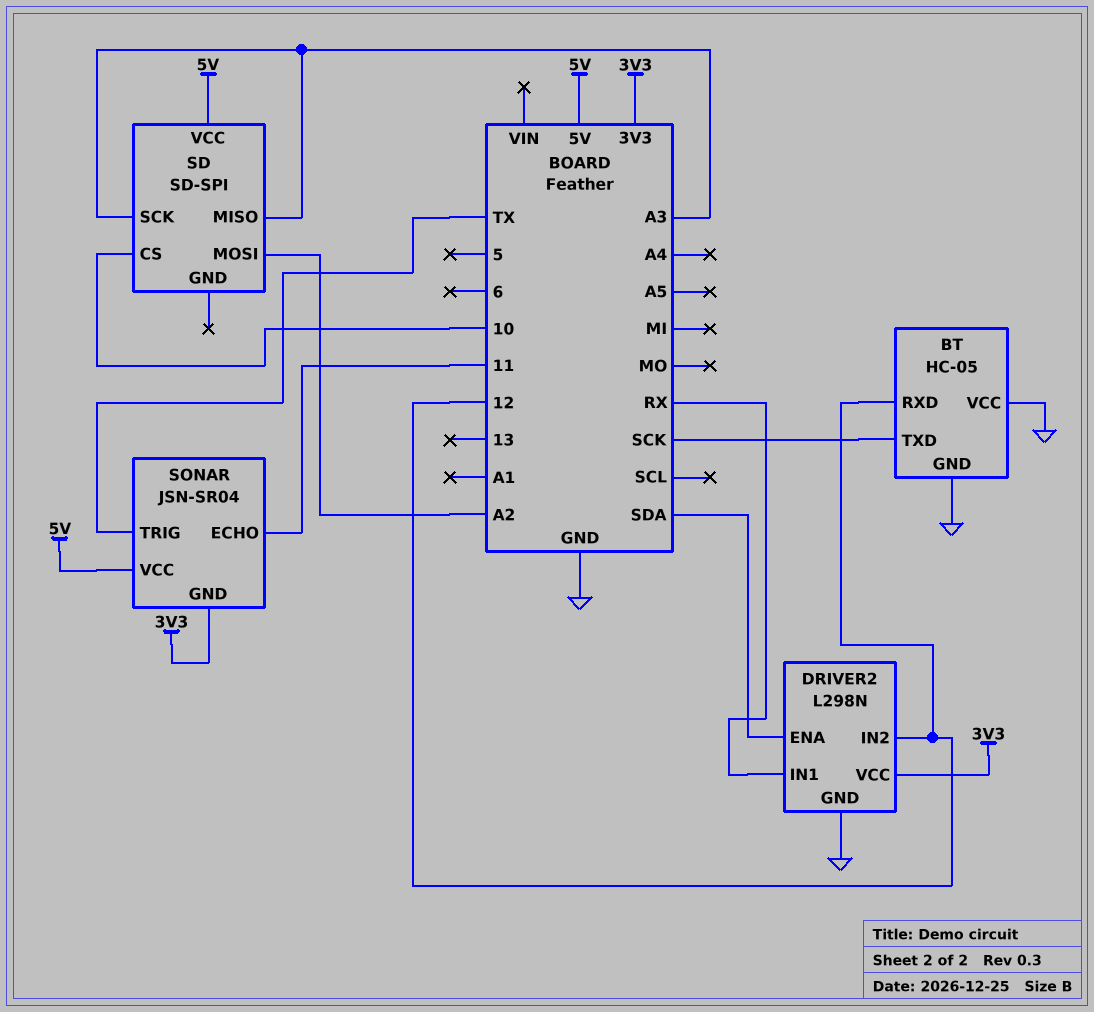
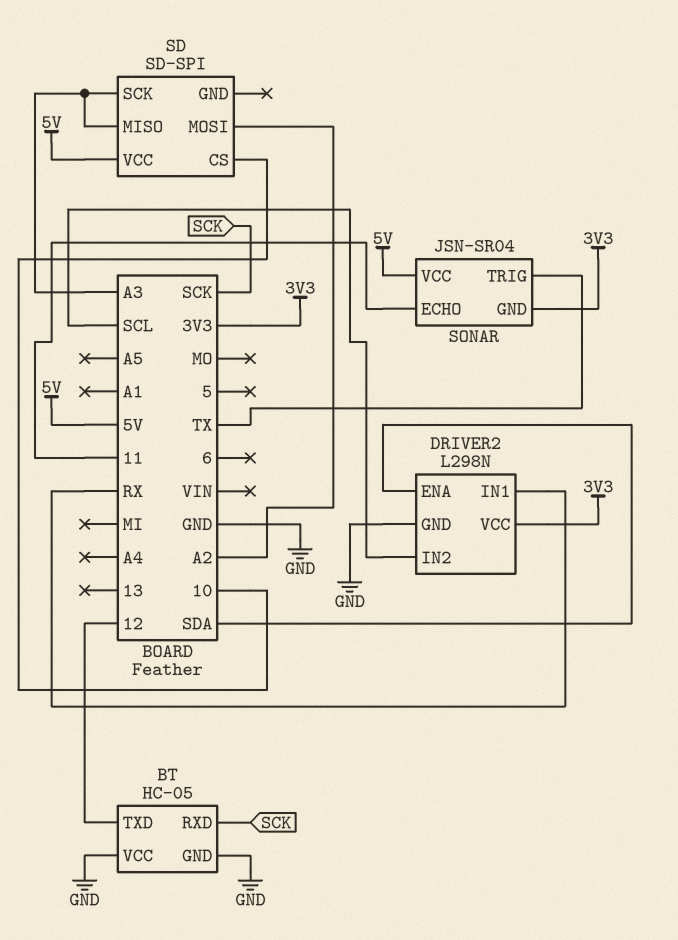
BT pin RXD: 12 -> SCK
BT pin TXD: SCK -> 12
DRIVER2 pin IN2: 12 -> SCL

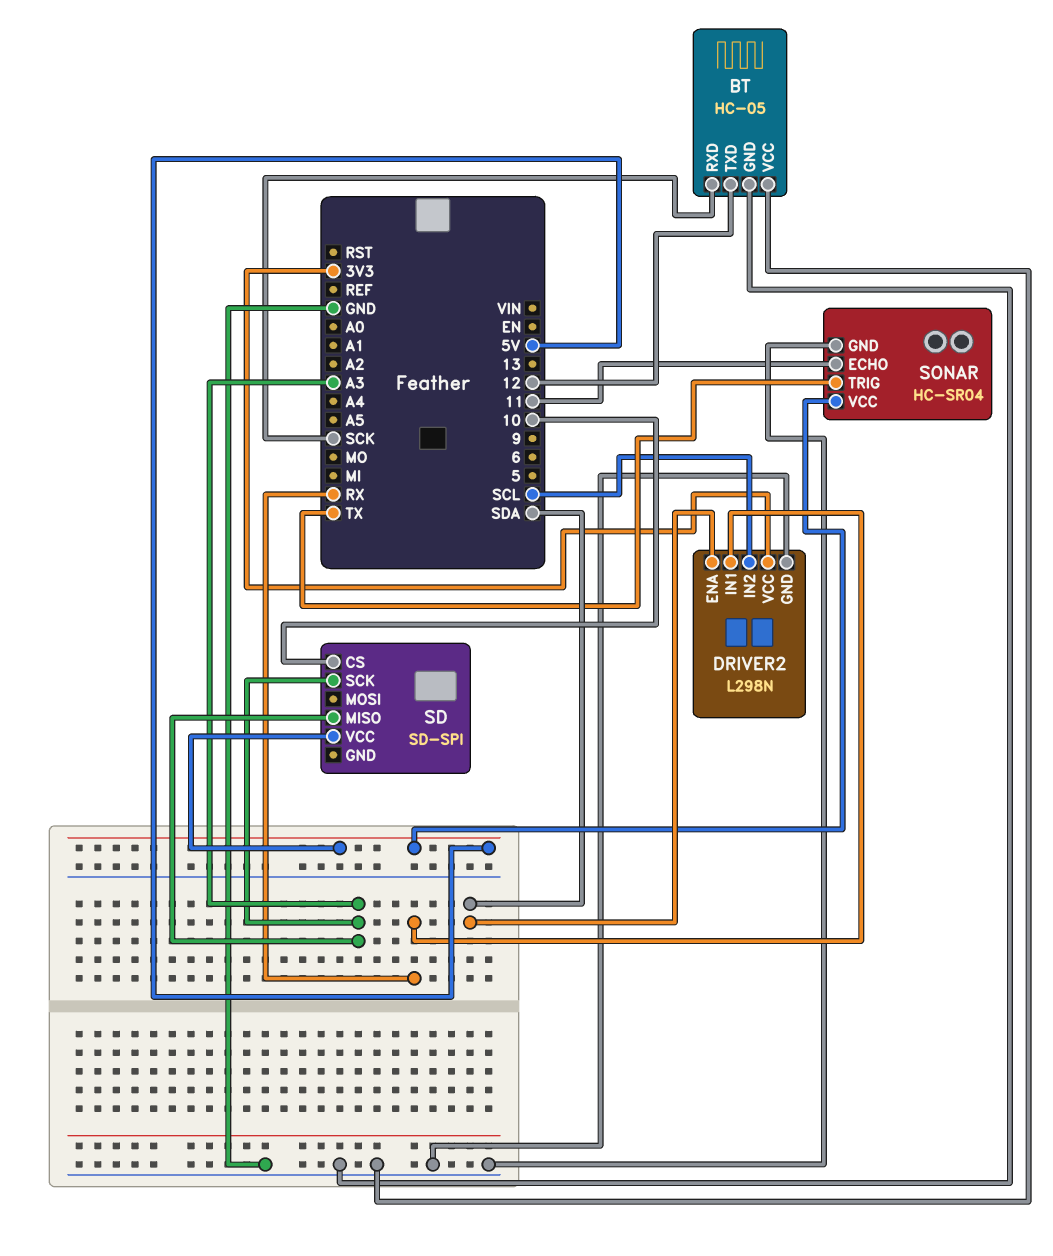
SD pin MOSI: A2 -> none
SONAR: JSN-SR04 -> HC-SR04
SONAR pin GND: 3V3 -> GND

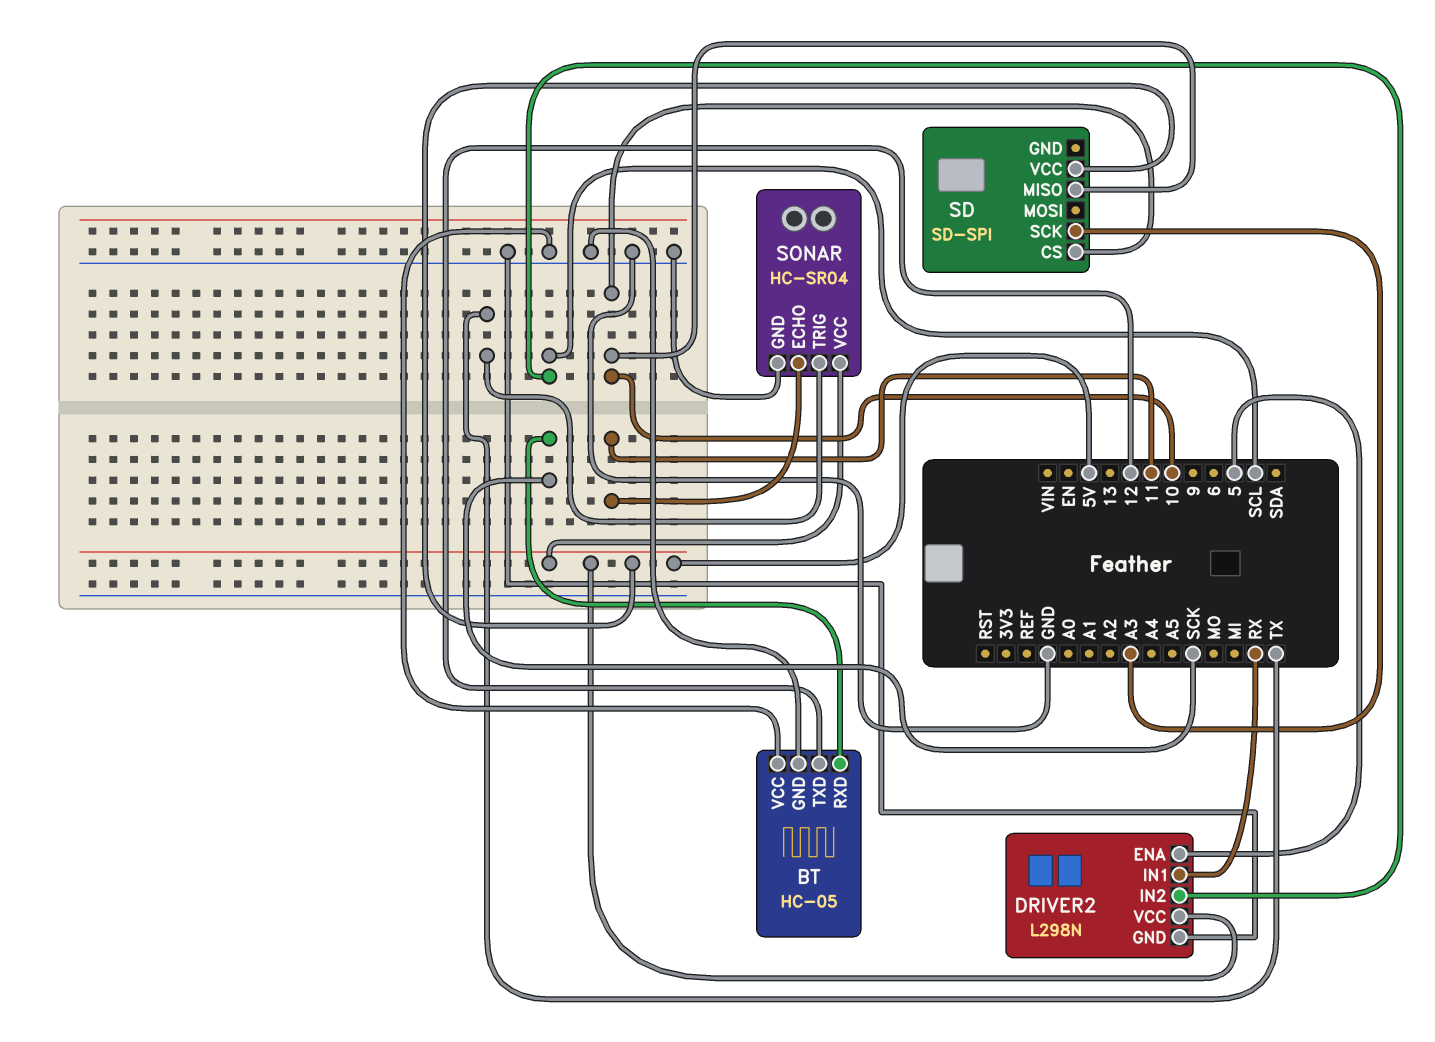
DRIVER2 pin ENA: SDA -> 5
DRIVER2 pin VCC: 3V3 -> 5V
SD pin MISO: A3 -> 10

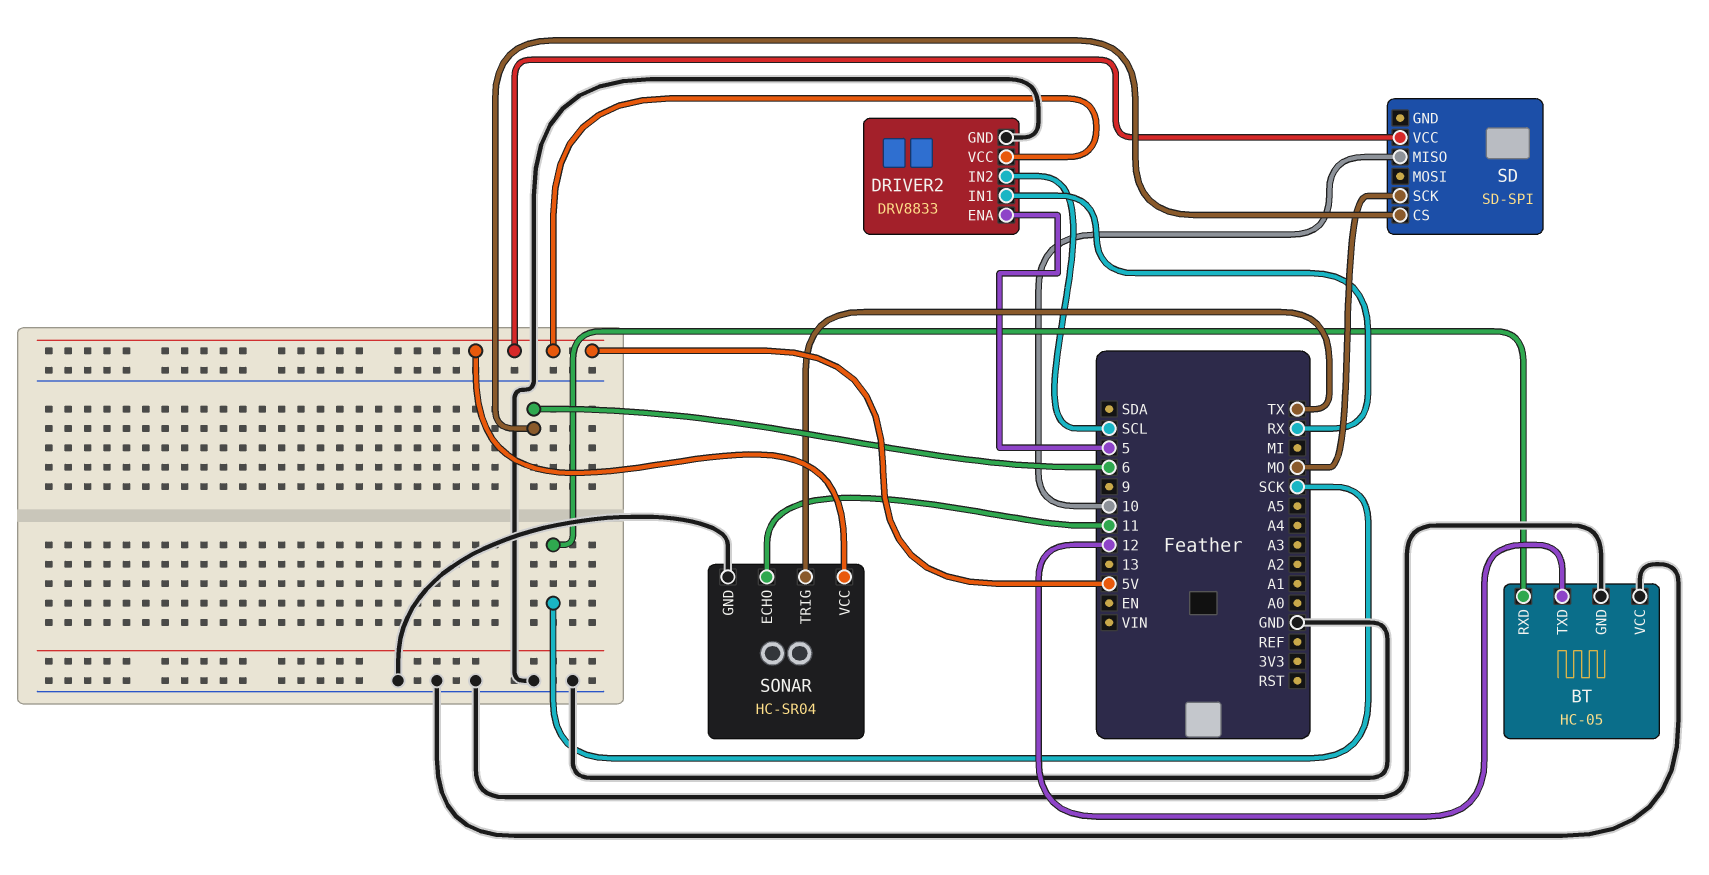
DRIVER2: L298N -> DRV8833
SD pin CS: 10 -> 6
SD pin SCK: A3 -> MO

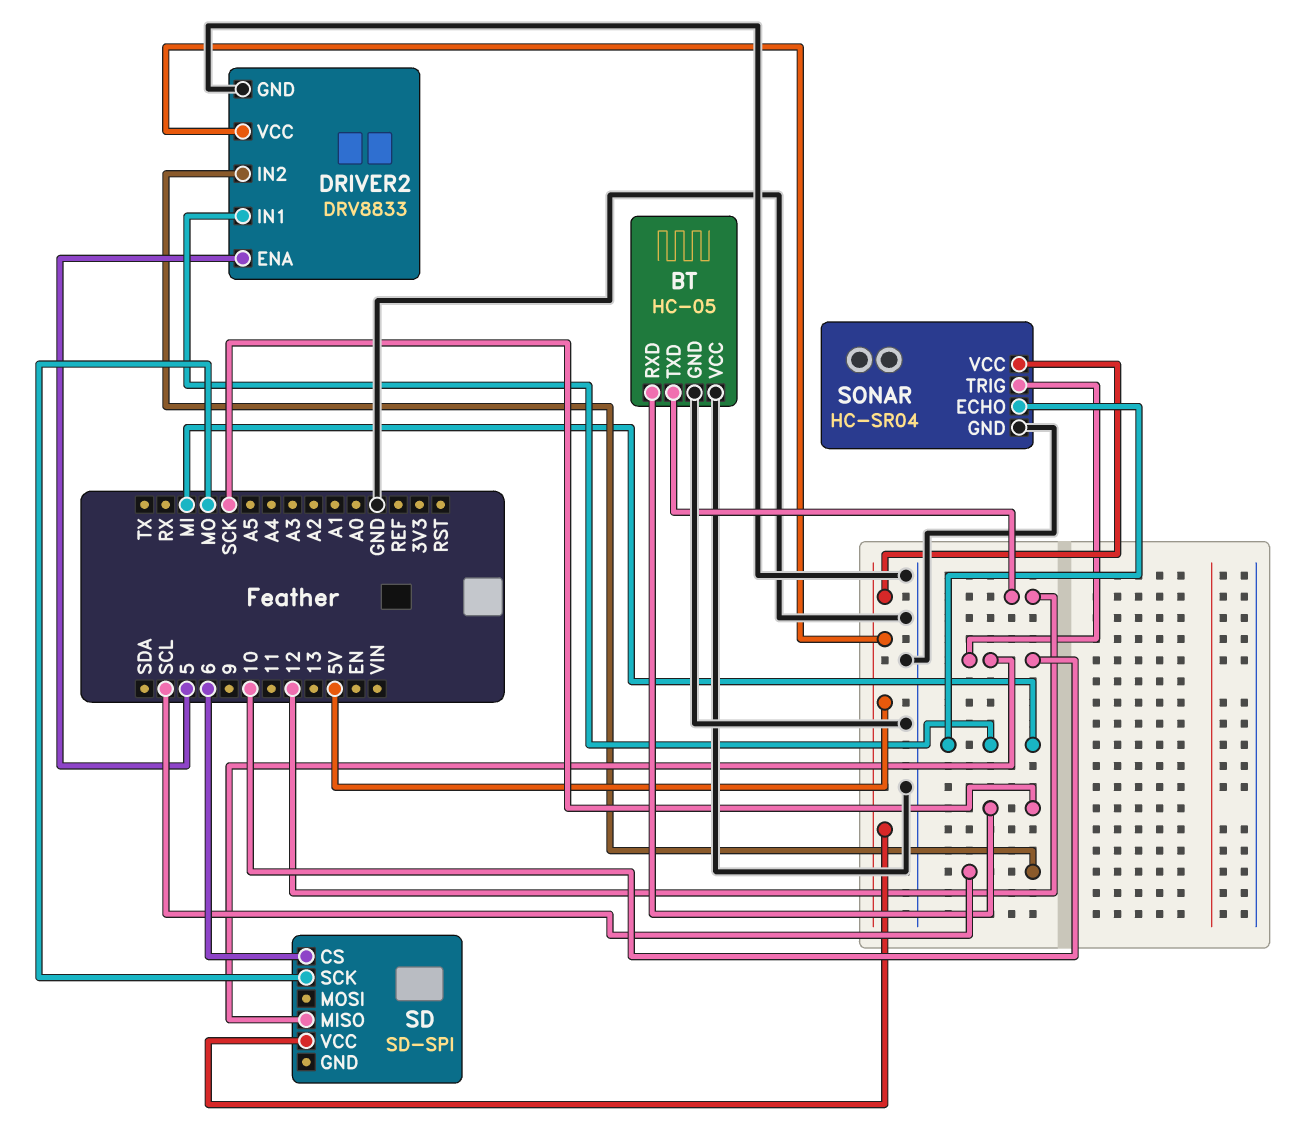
DRIVER2 pin IN1: RX -> MI
SONAR pin ECHO: 11 -> MI
SONAR pin TRIG: TX -> 10

